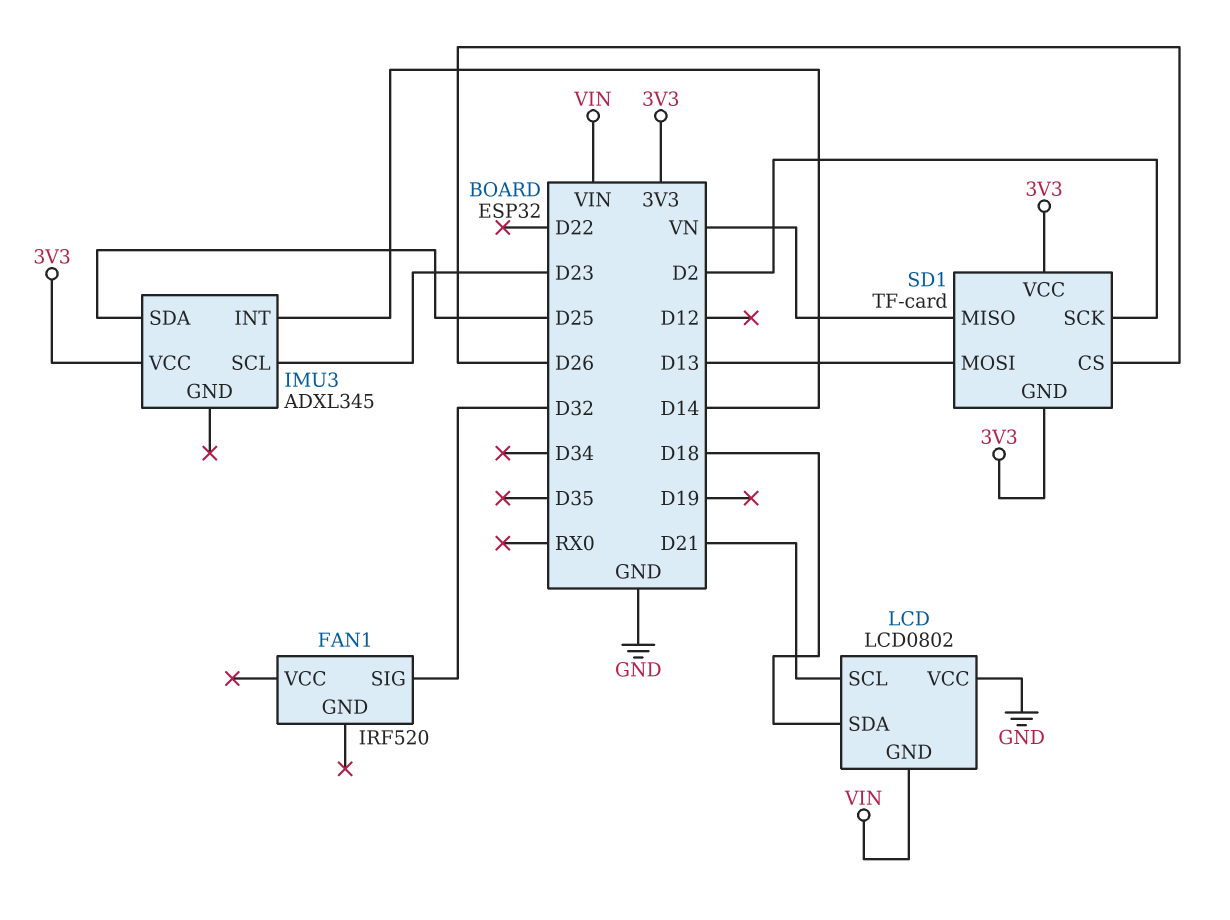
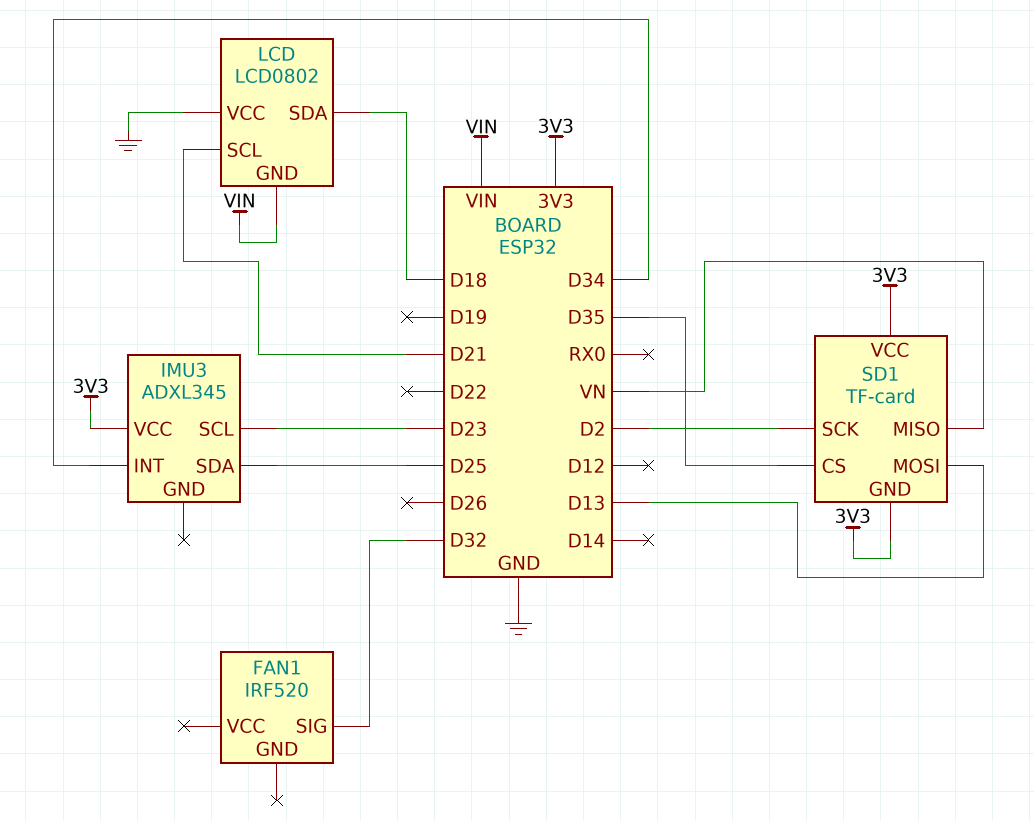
IMU3 pin INT: D14 -> D34
SD1 pin CS: D26 -> D35

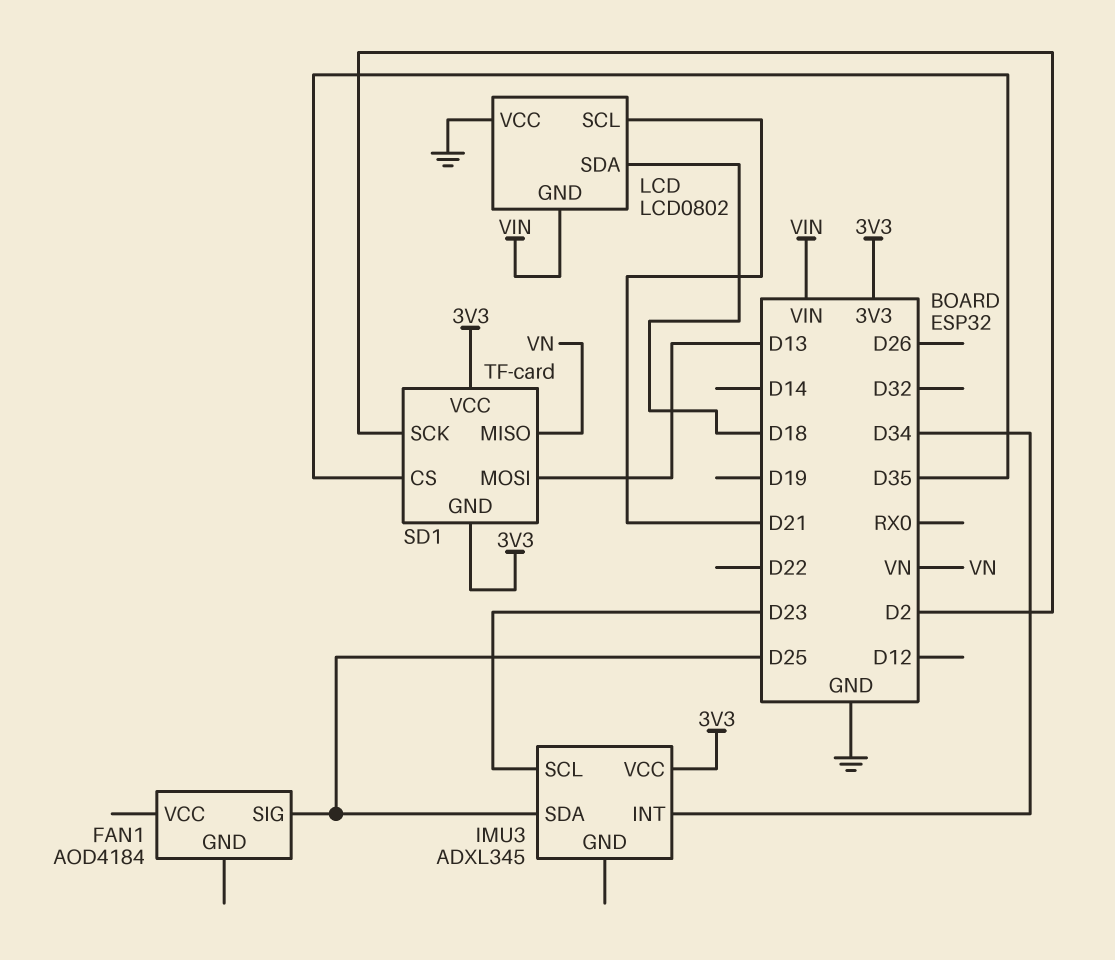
FAN1: IRF520 -> AOD4184
FAN1 pin SIG: D32 -> D25

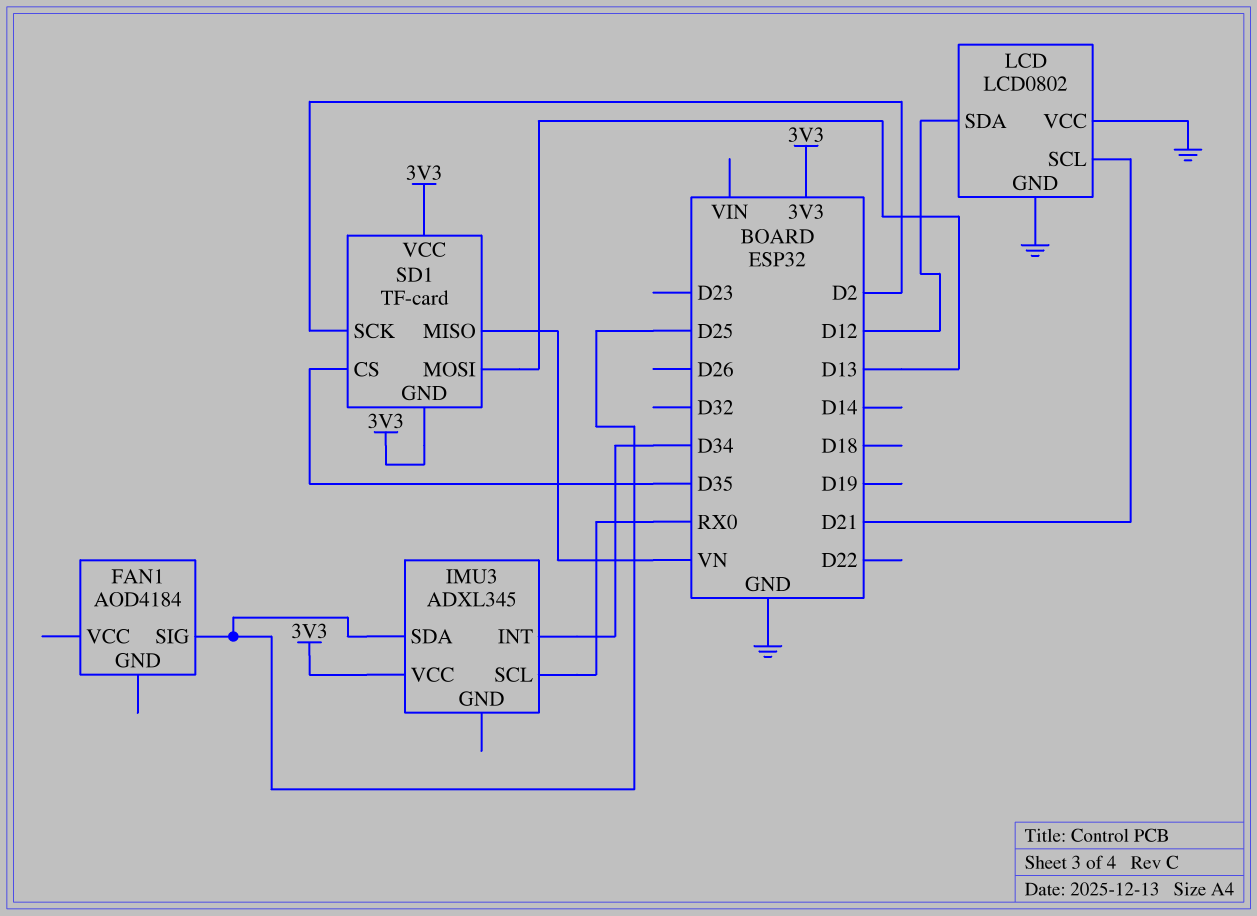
IMU3 pin SCL: D23 -> RX0
LCD pin GND: VIN -> GND
LCD pin SDA: D18 -> D12

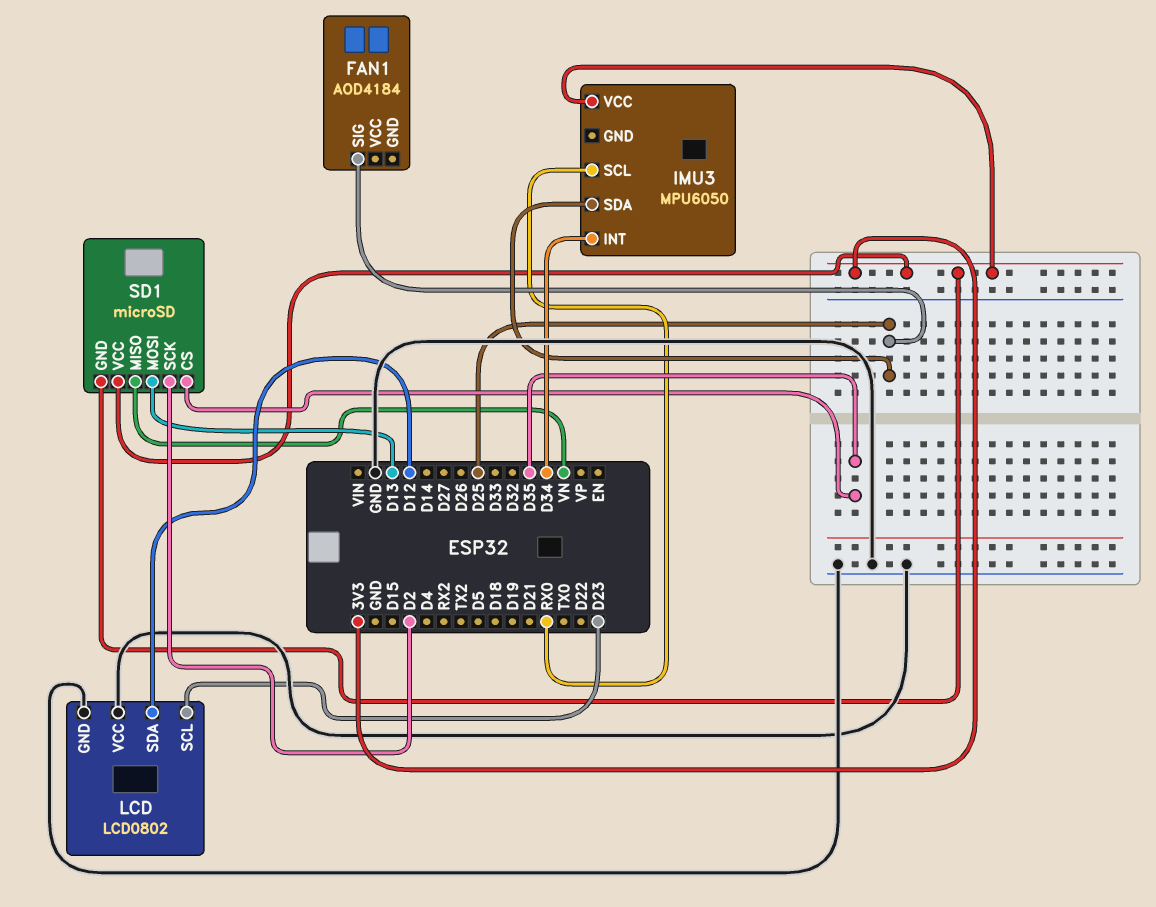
IMU3: ADXL345 -> MPU6050
LCD pin SCL: D21 -> D23
SD1: TF-card -> microSD

